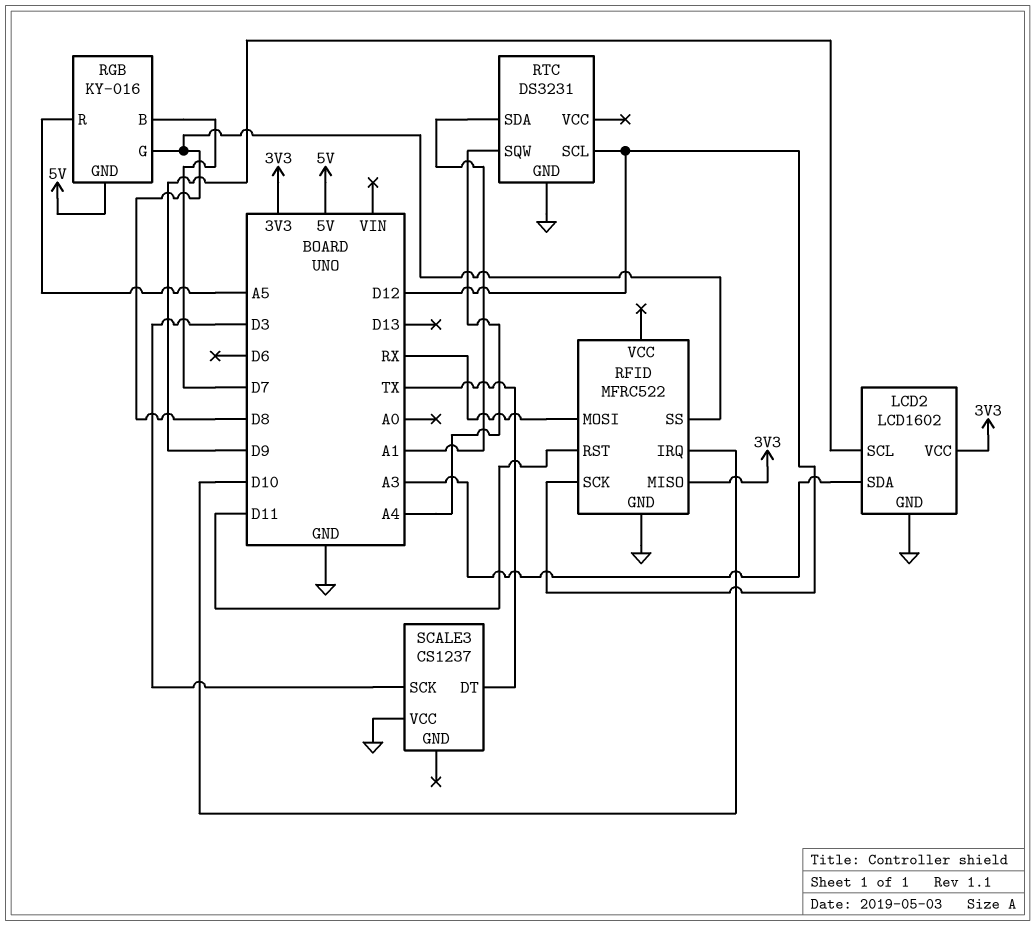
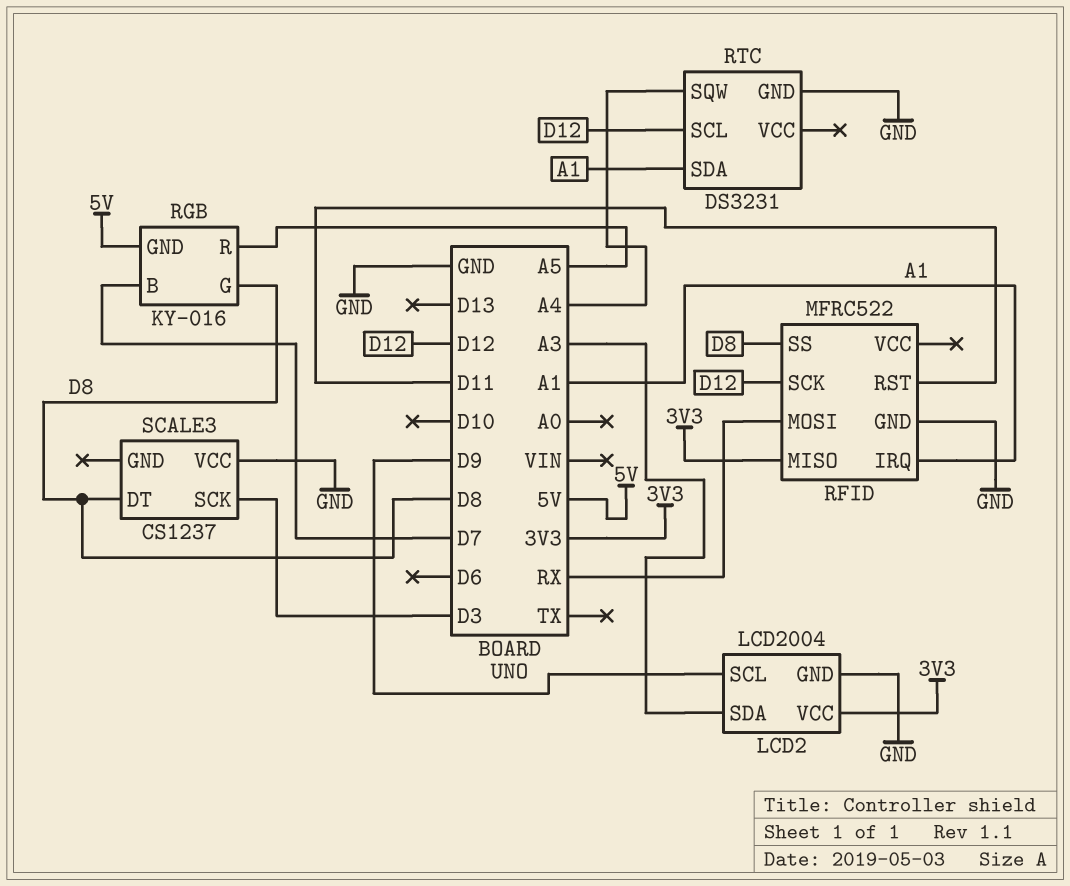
LCD2: LCD1602 -> LCD2004
RFID pin IRQ: D10 -> A1
SCALE3 pin DT: TX -> D8

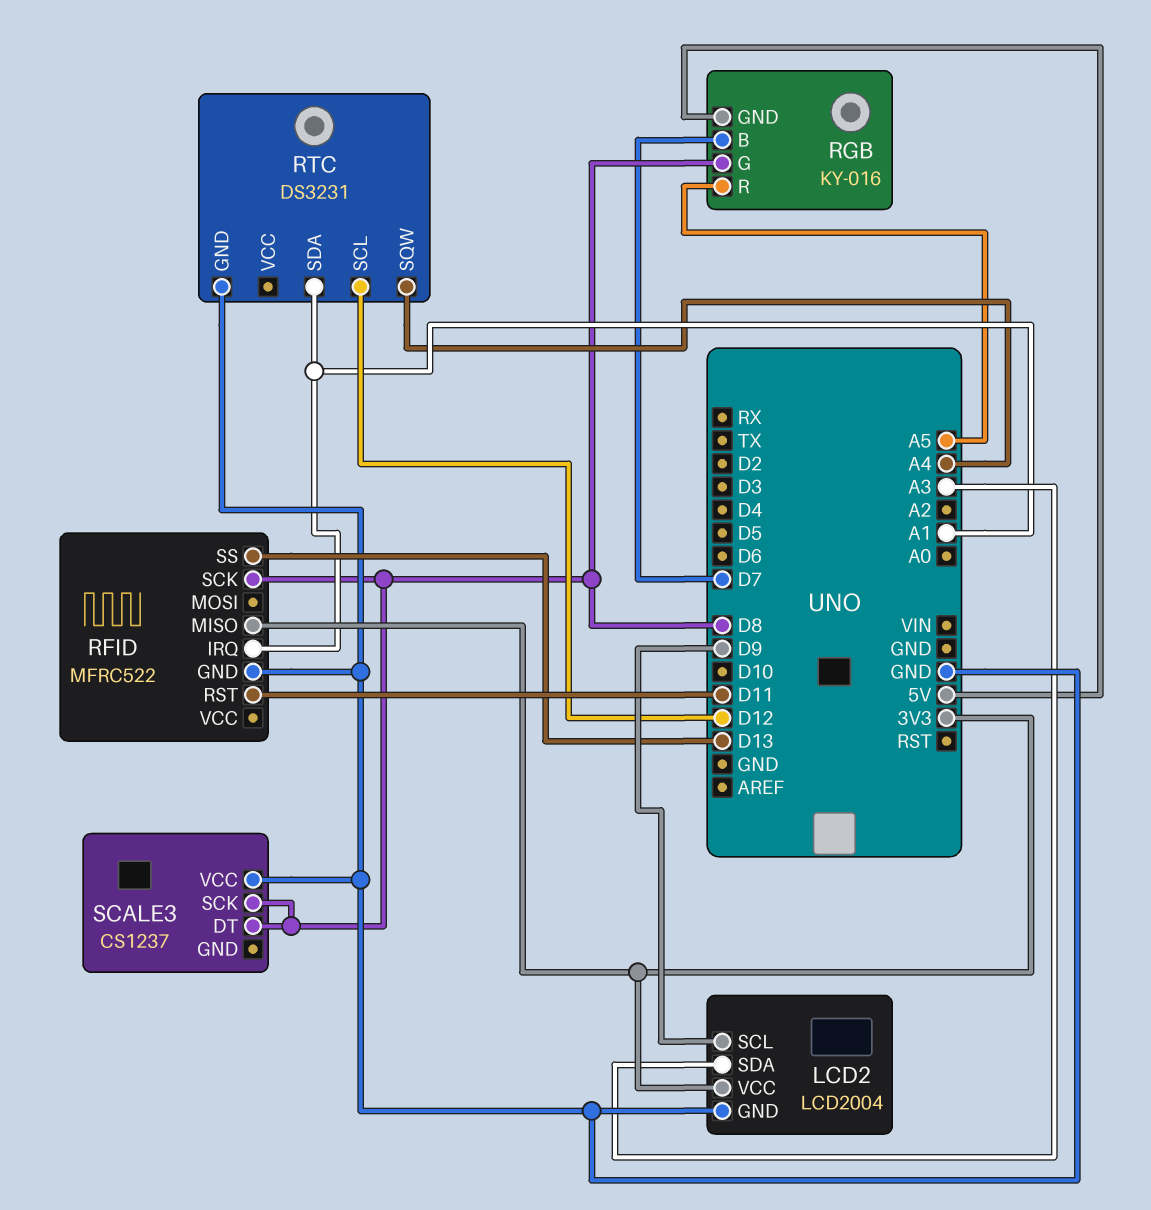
RFID pin MOSI: RX -> none
RFID pin SCK: D12 -> D8
RFID pin SS: D8 -> D13
SCALE3 pin SCK: D3 -> D8

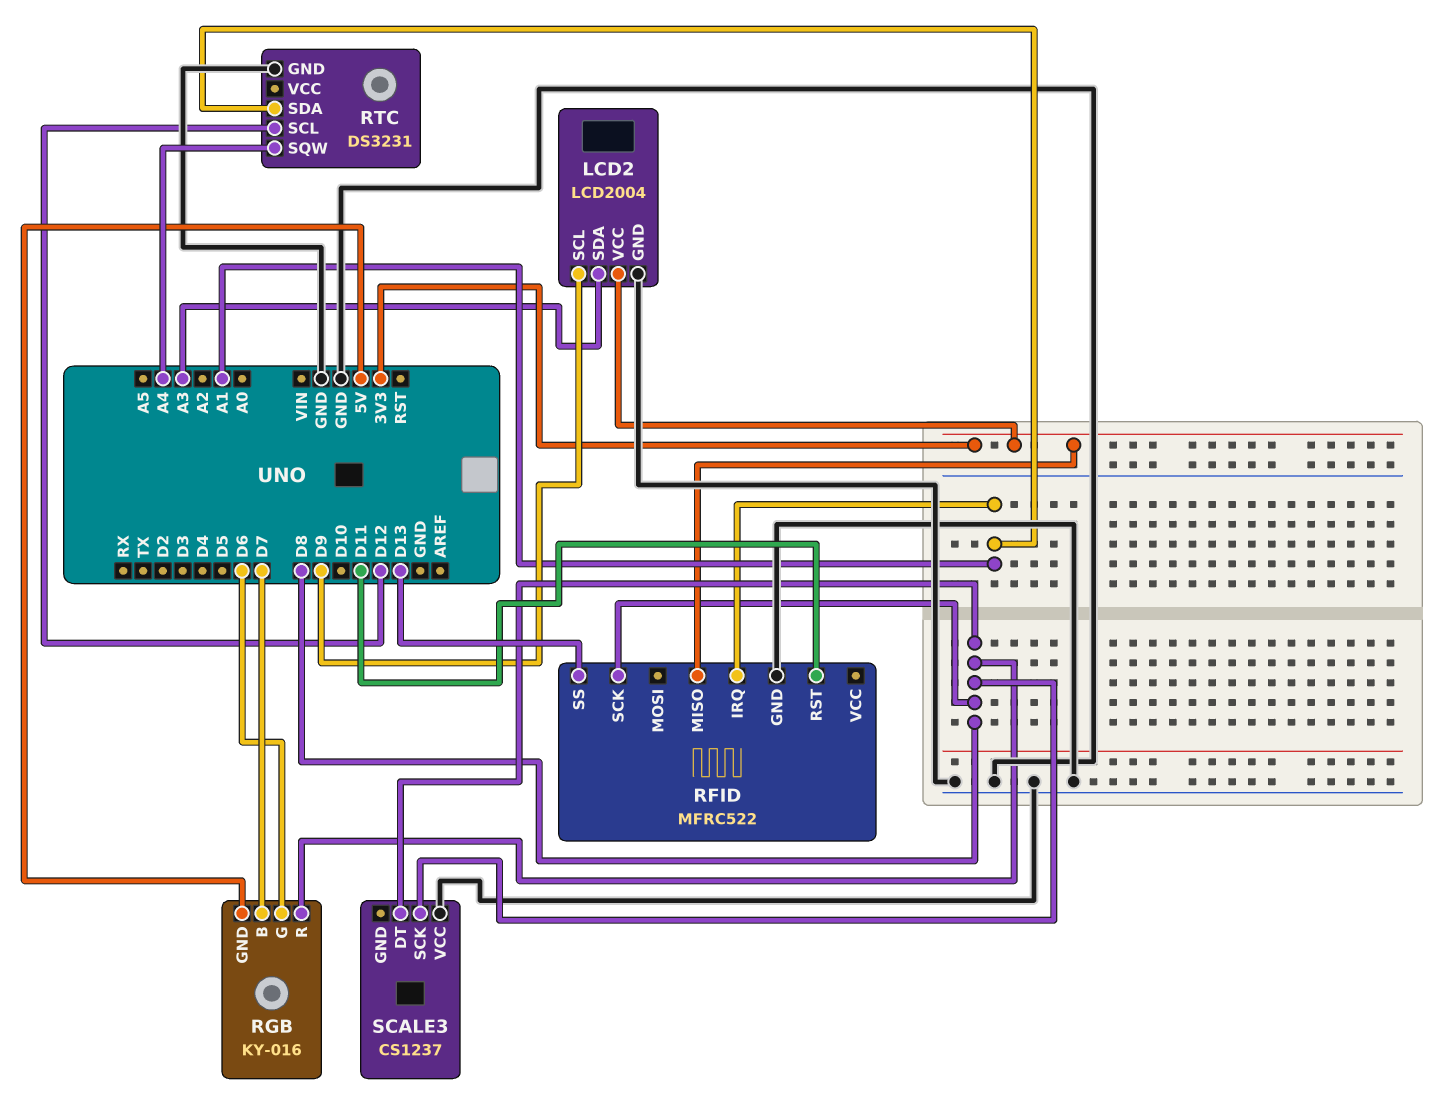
RGB pin G: D8 -> D6
RGB pin R: A5 -> D8

